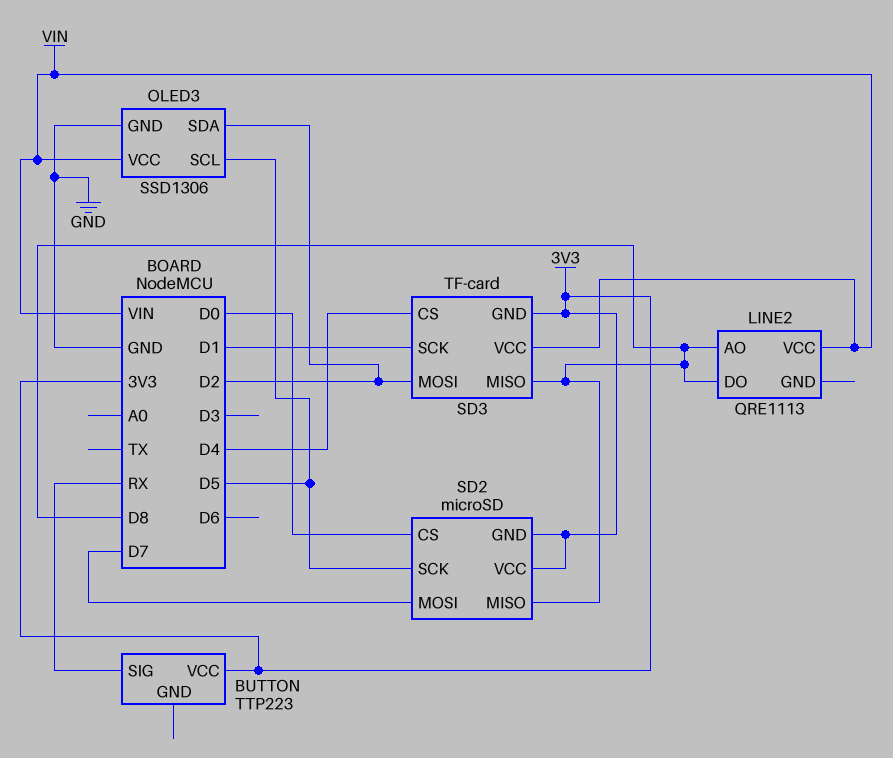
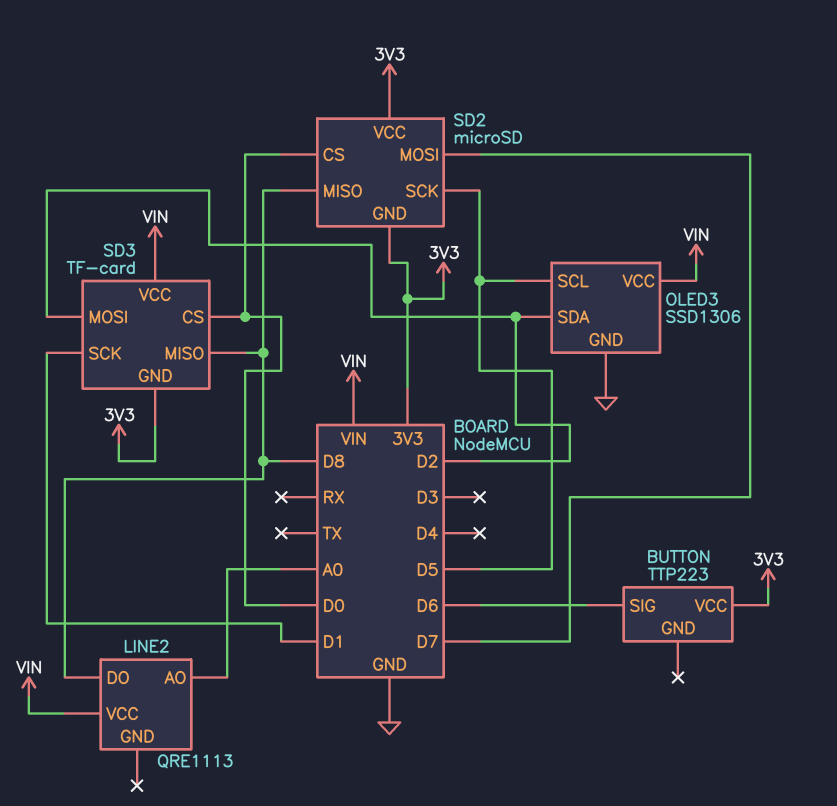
BUTTON pin SIG: RX -> D6
LINE2 pin AO: D8 -> A0
SD3 pin CS: D4 -> D0

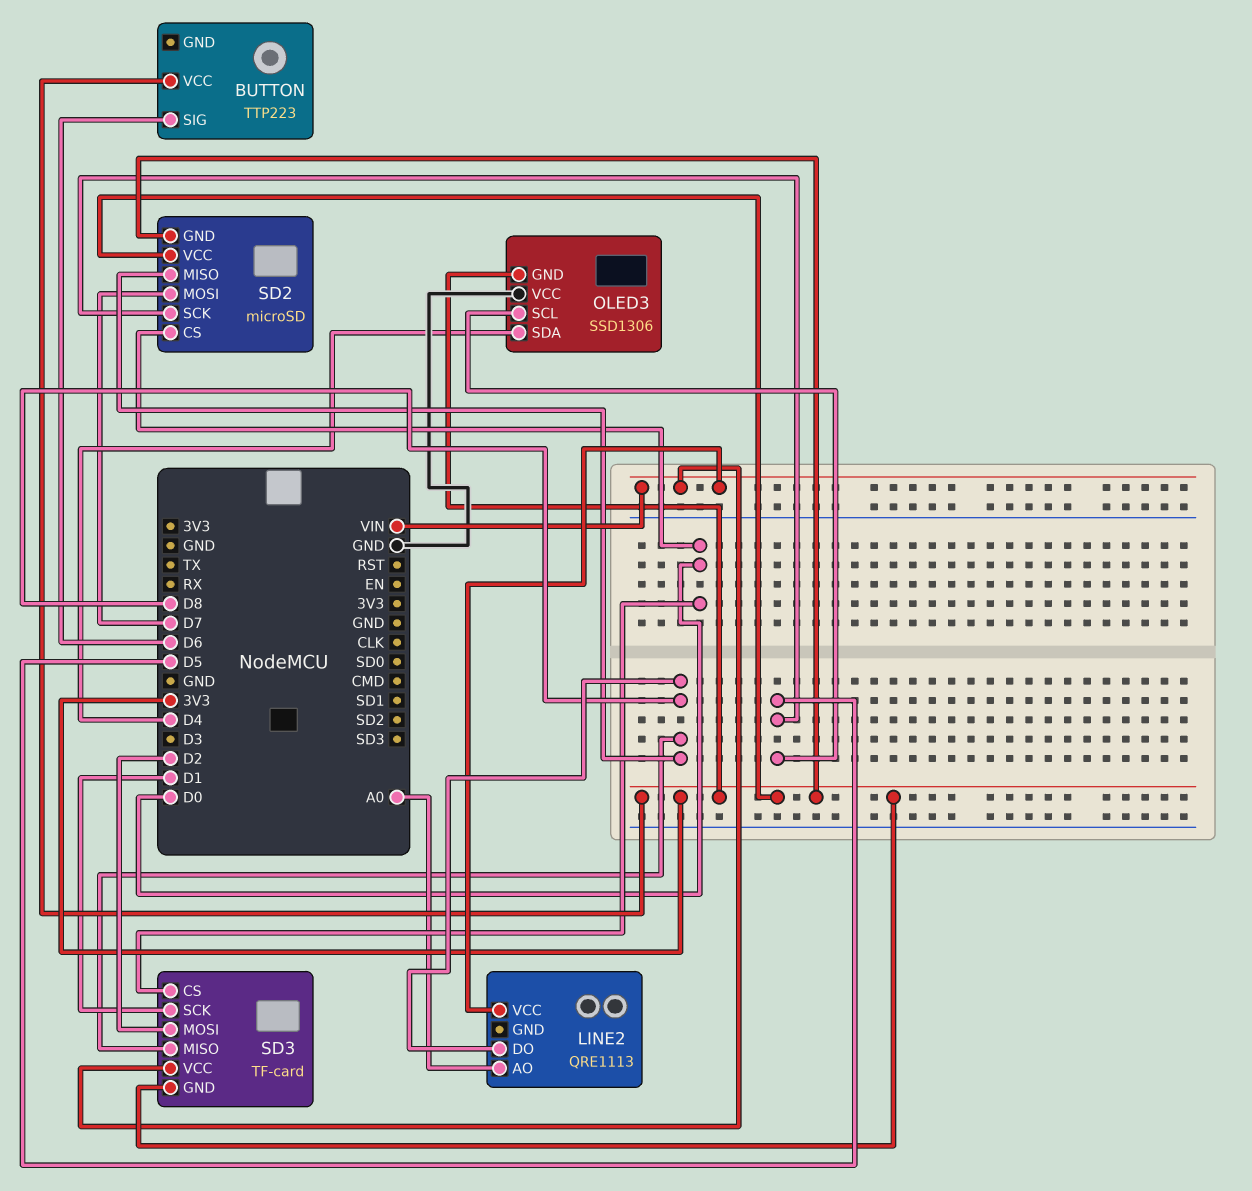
OLED3 pin GND: GND -> 3V3
OLED3 pin SDA: D2 -> D4
OLED3 pin VCC: VIN -> GND

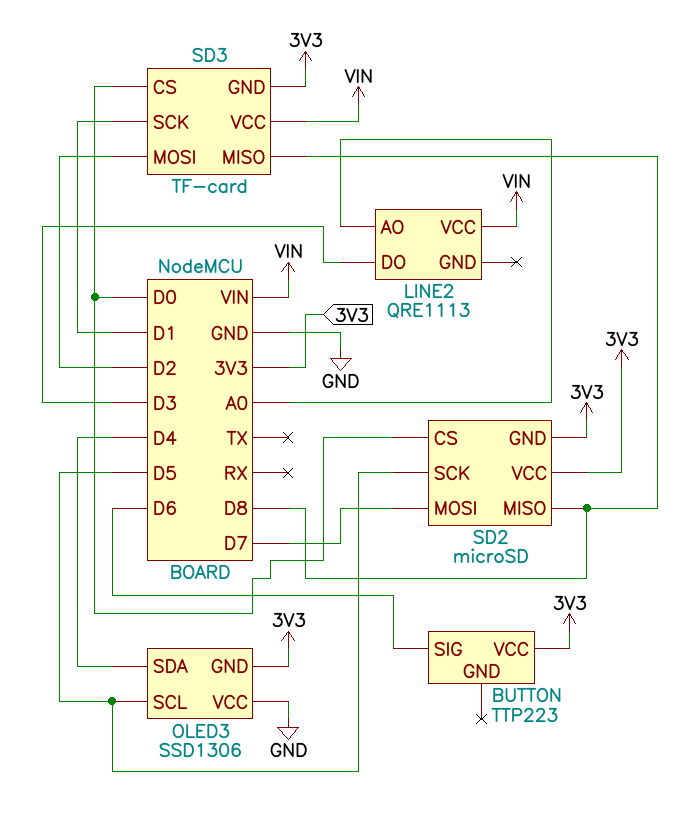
LINE2 pin DO: D8 -> D3

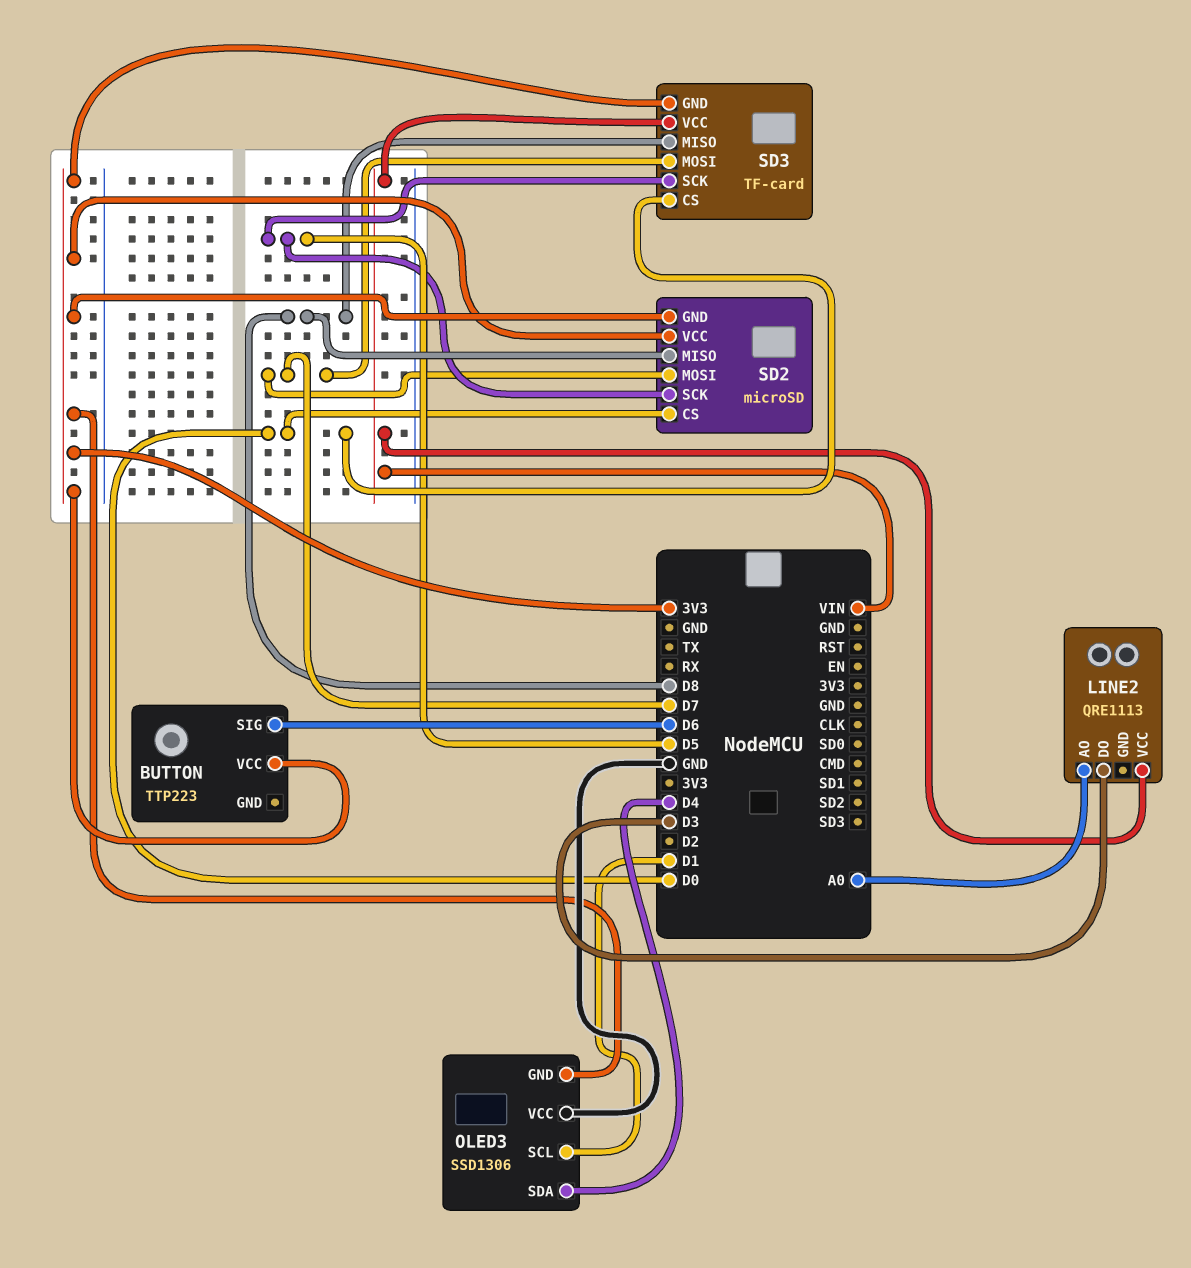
OLED3 pin SCL: D5 -> D1
SD3 pin MOSI: D2 -> D7
SD3 pin SCK: D1 -> D5

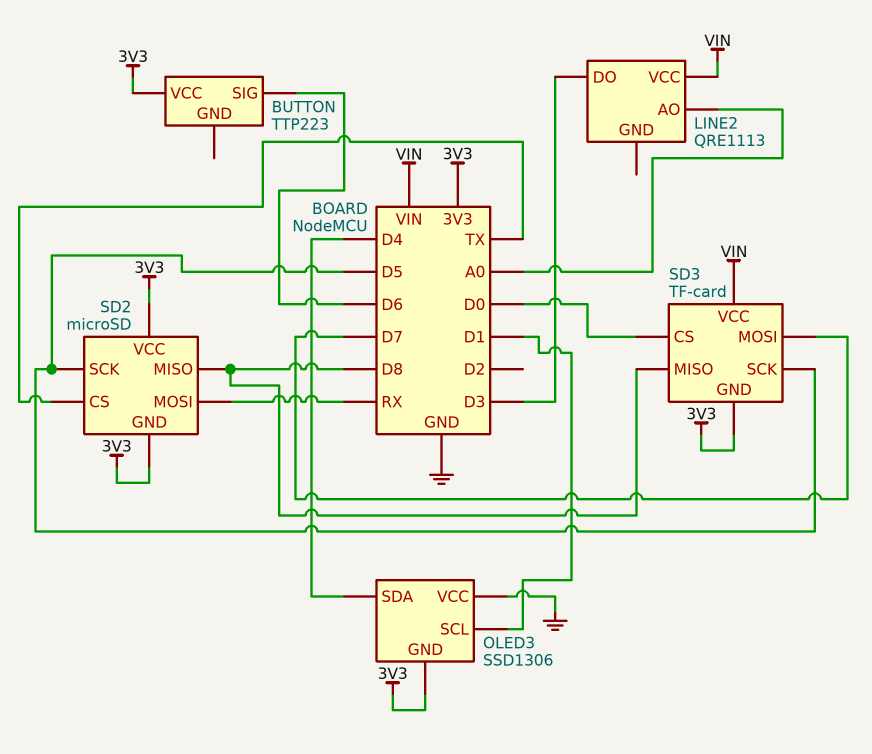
SD2 pin CS: D0 -> TX
SD2 pin MOSI: D7 -> RX

